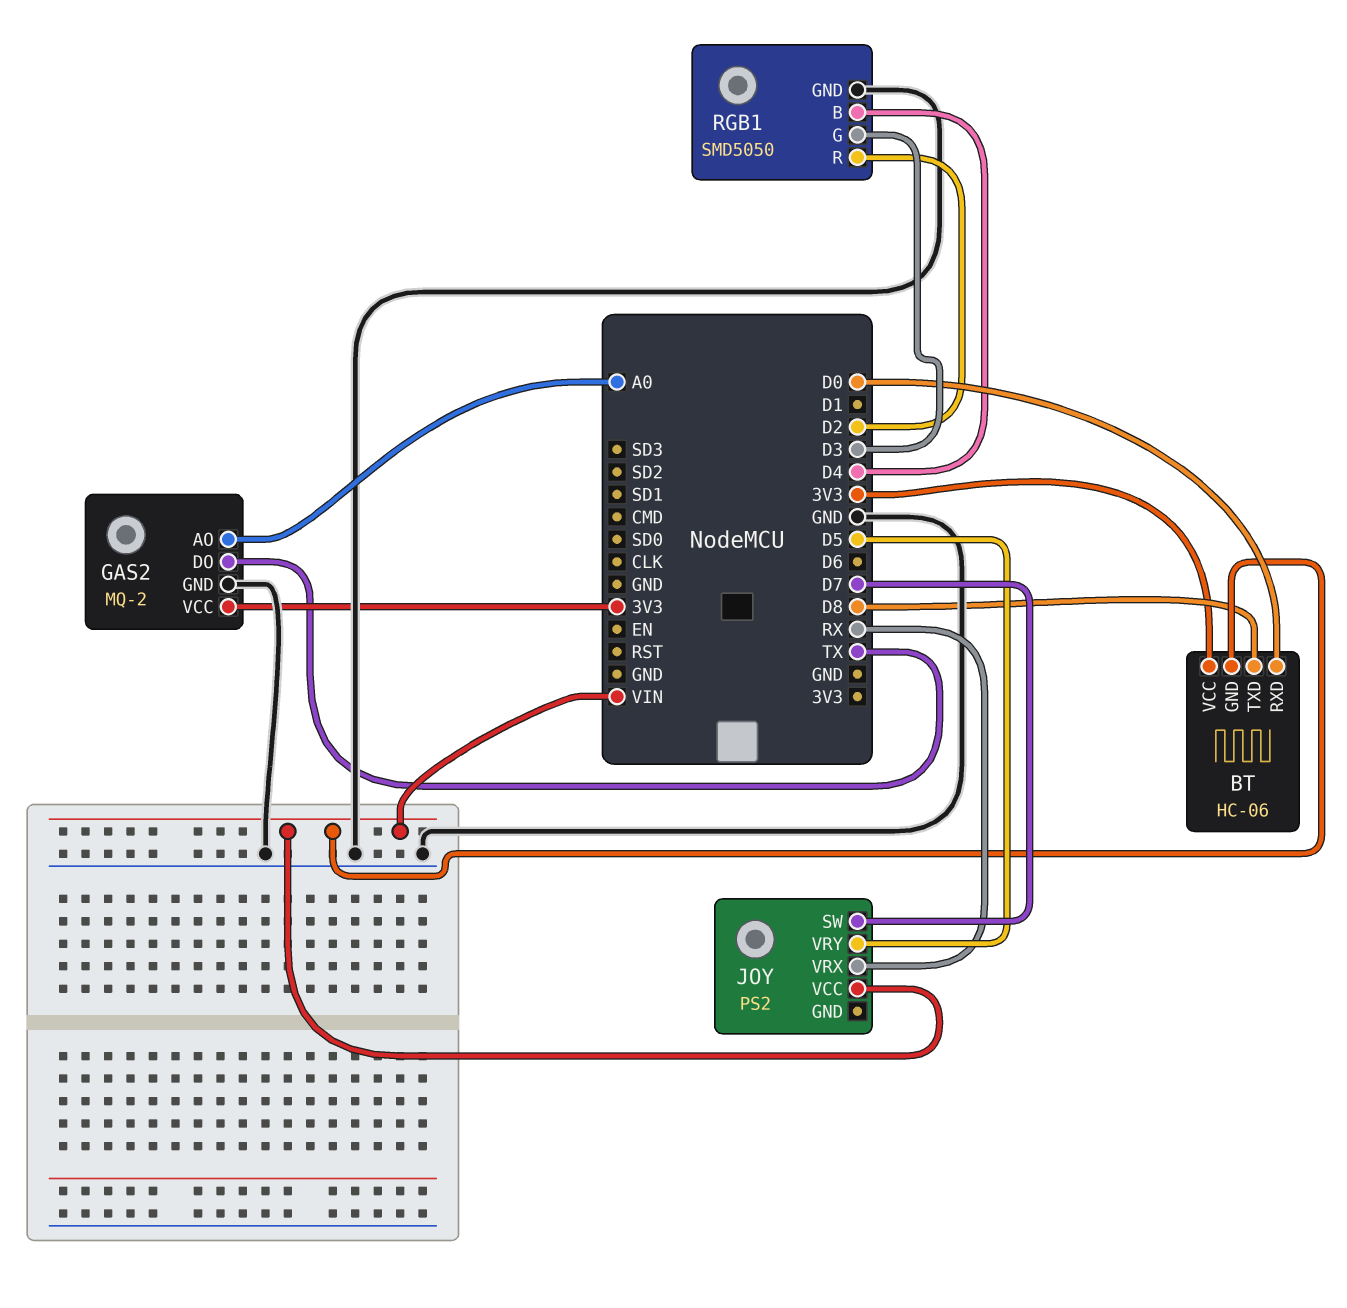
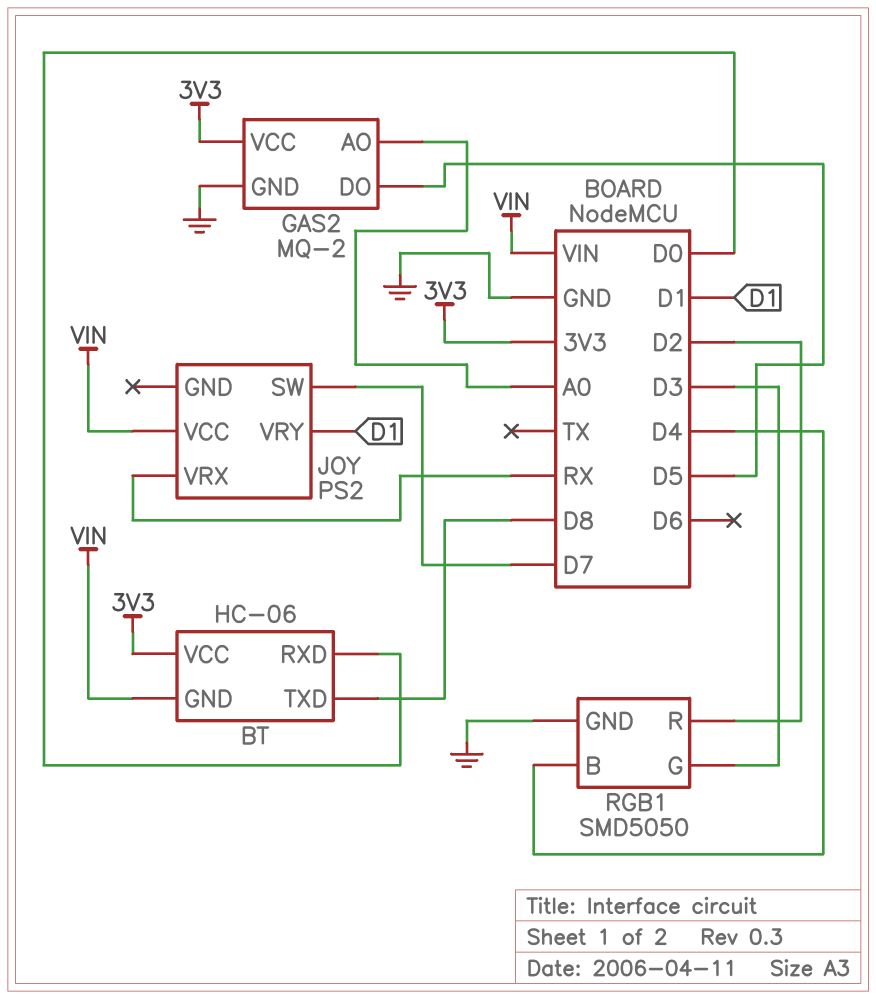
GAS2 pin DO: TX -> D5
JOY pin VRY: D5 -> D1

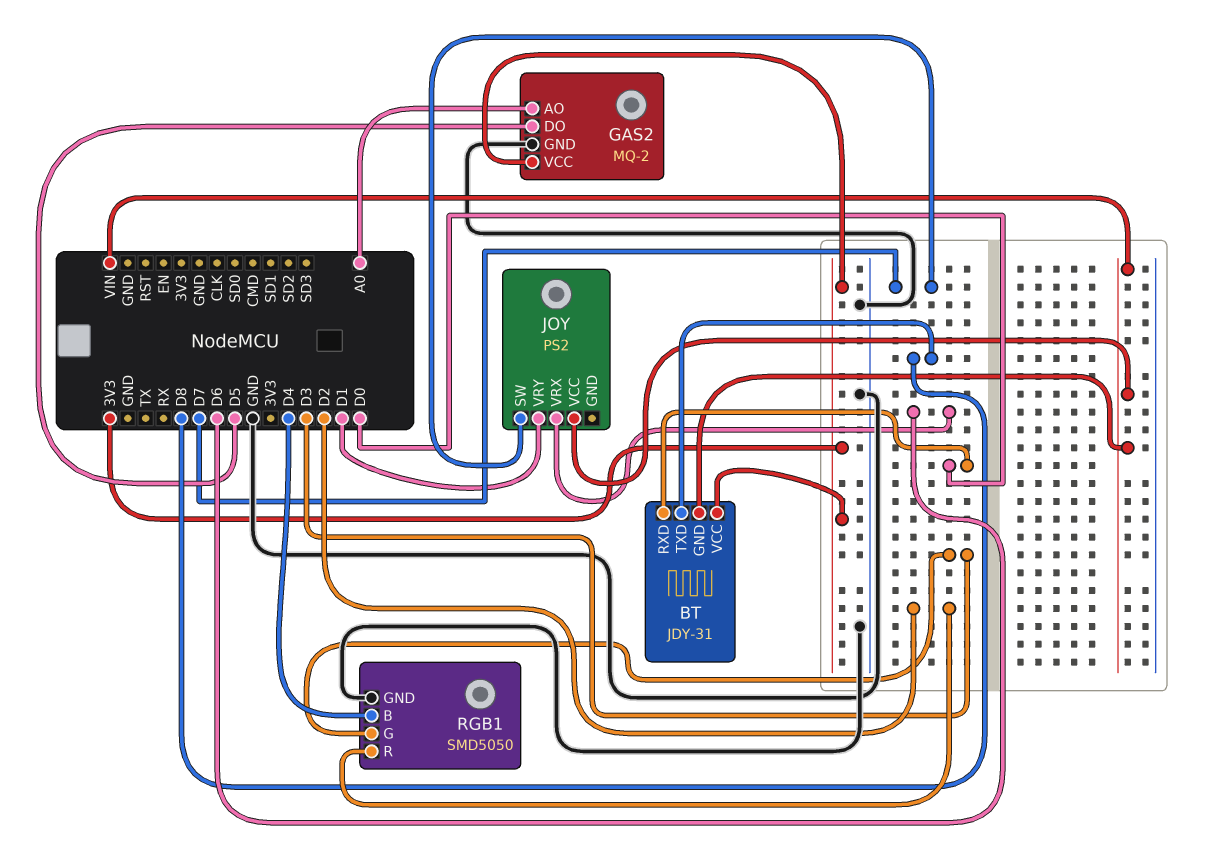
BT: HC-06 -> JDY-31
JOY pin VRX: RX -> D6

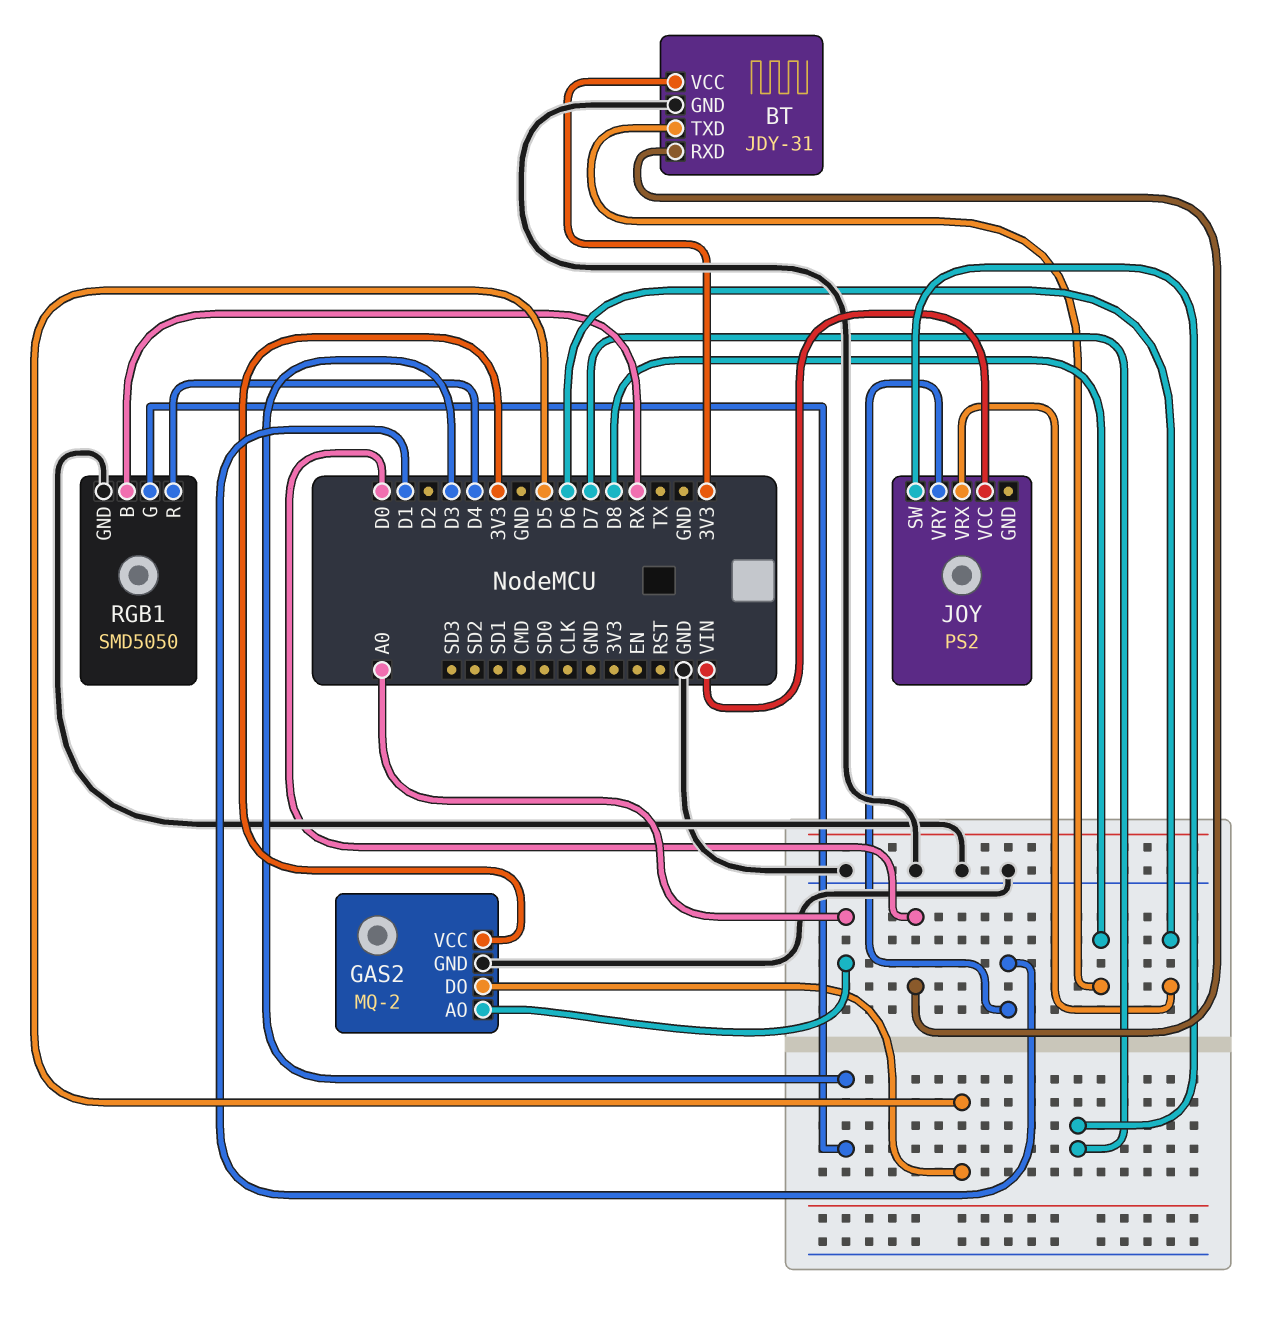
BT pin GND: VIN -> GND
RGB1 pin B: D4 -> RX
RGB1 pin R: D2 -> D4

